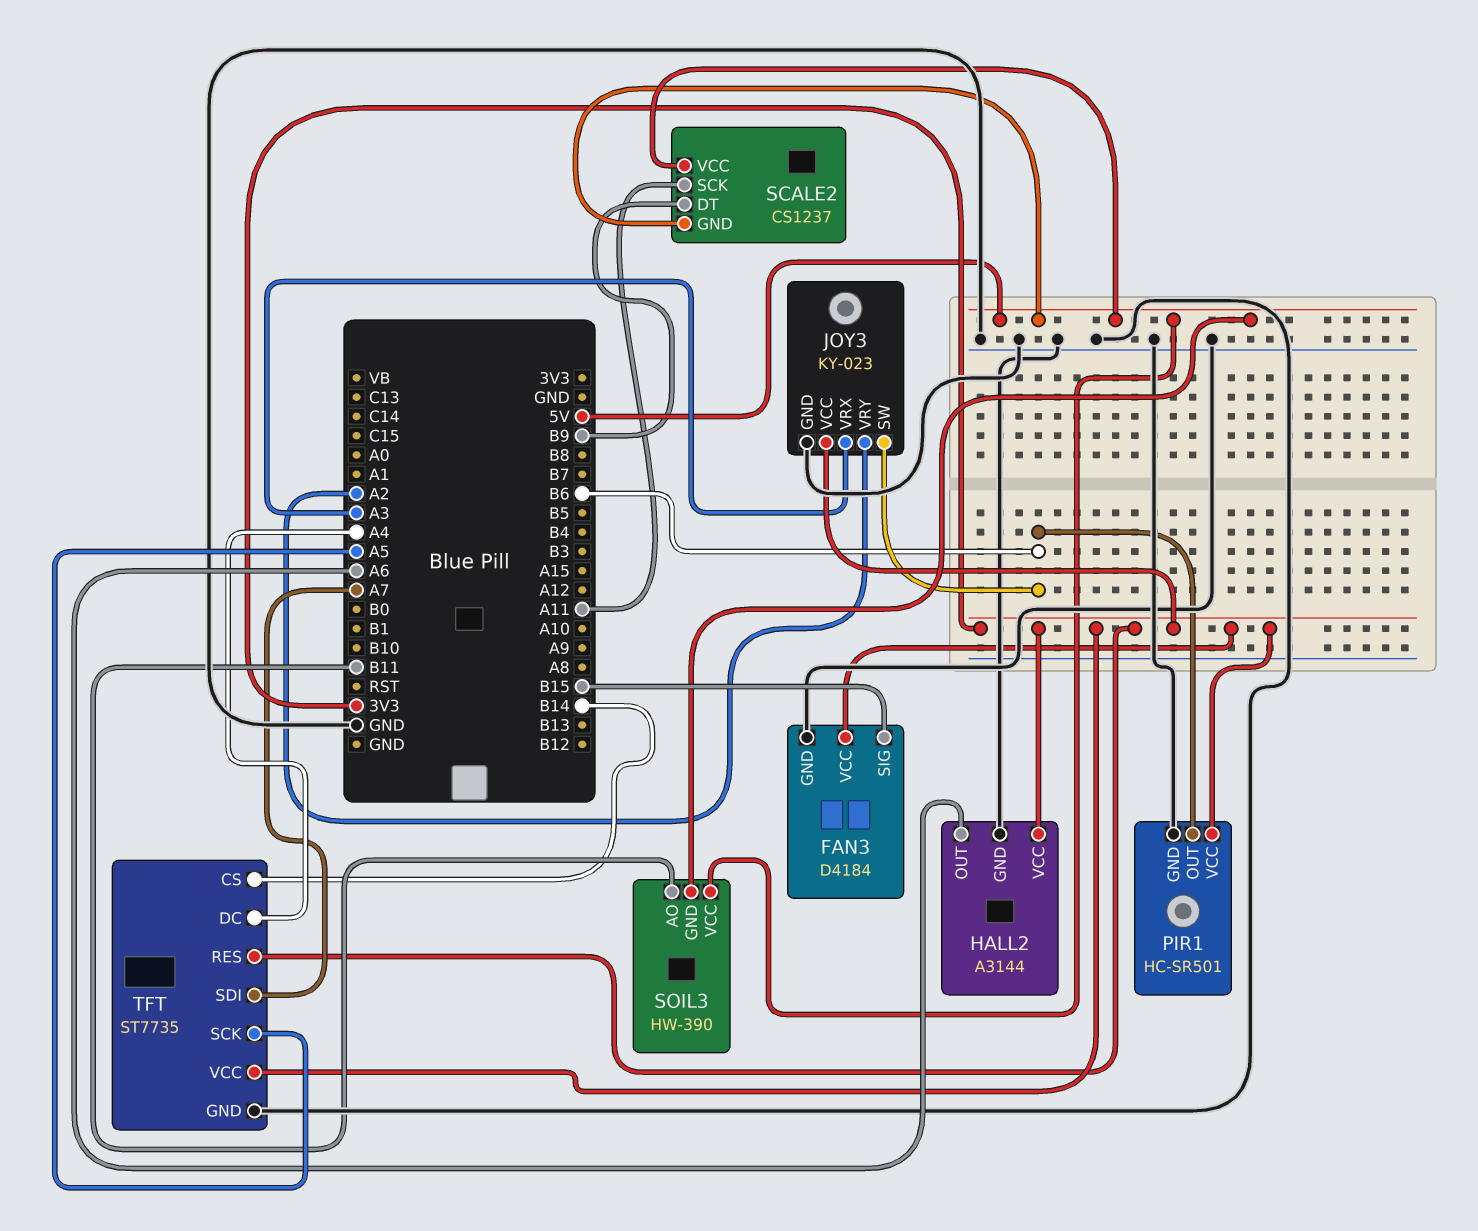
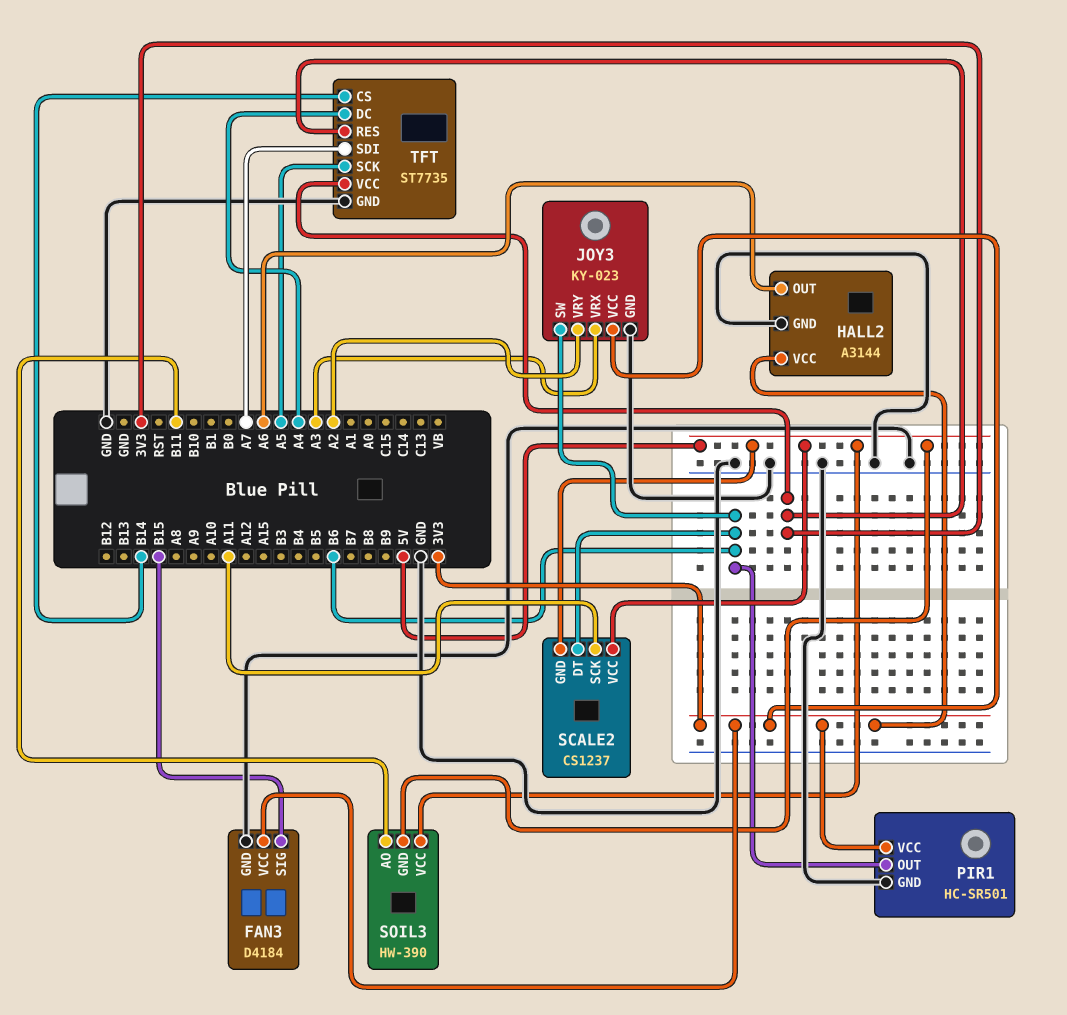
SCALE2 pin DT: B9 -> B6

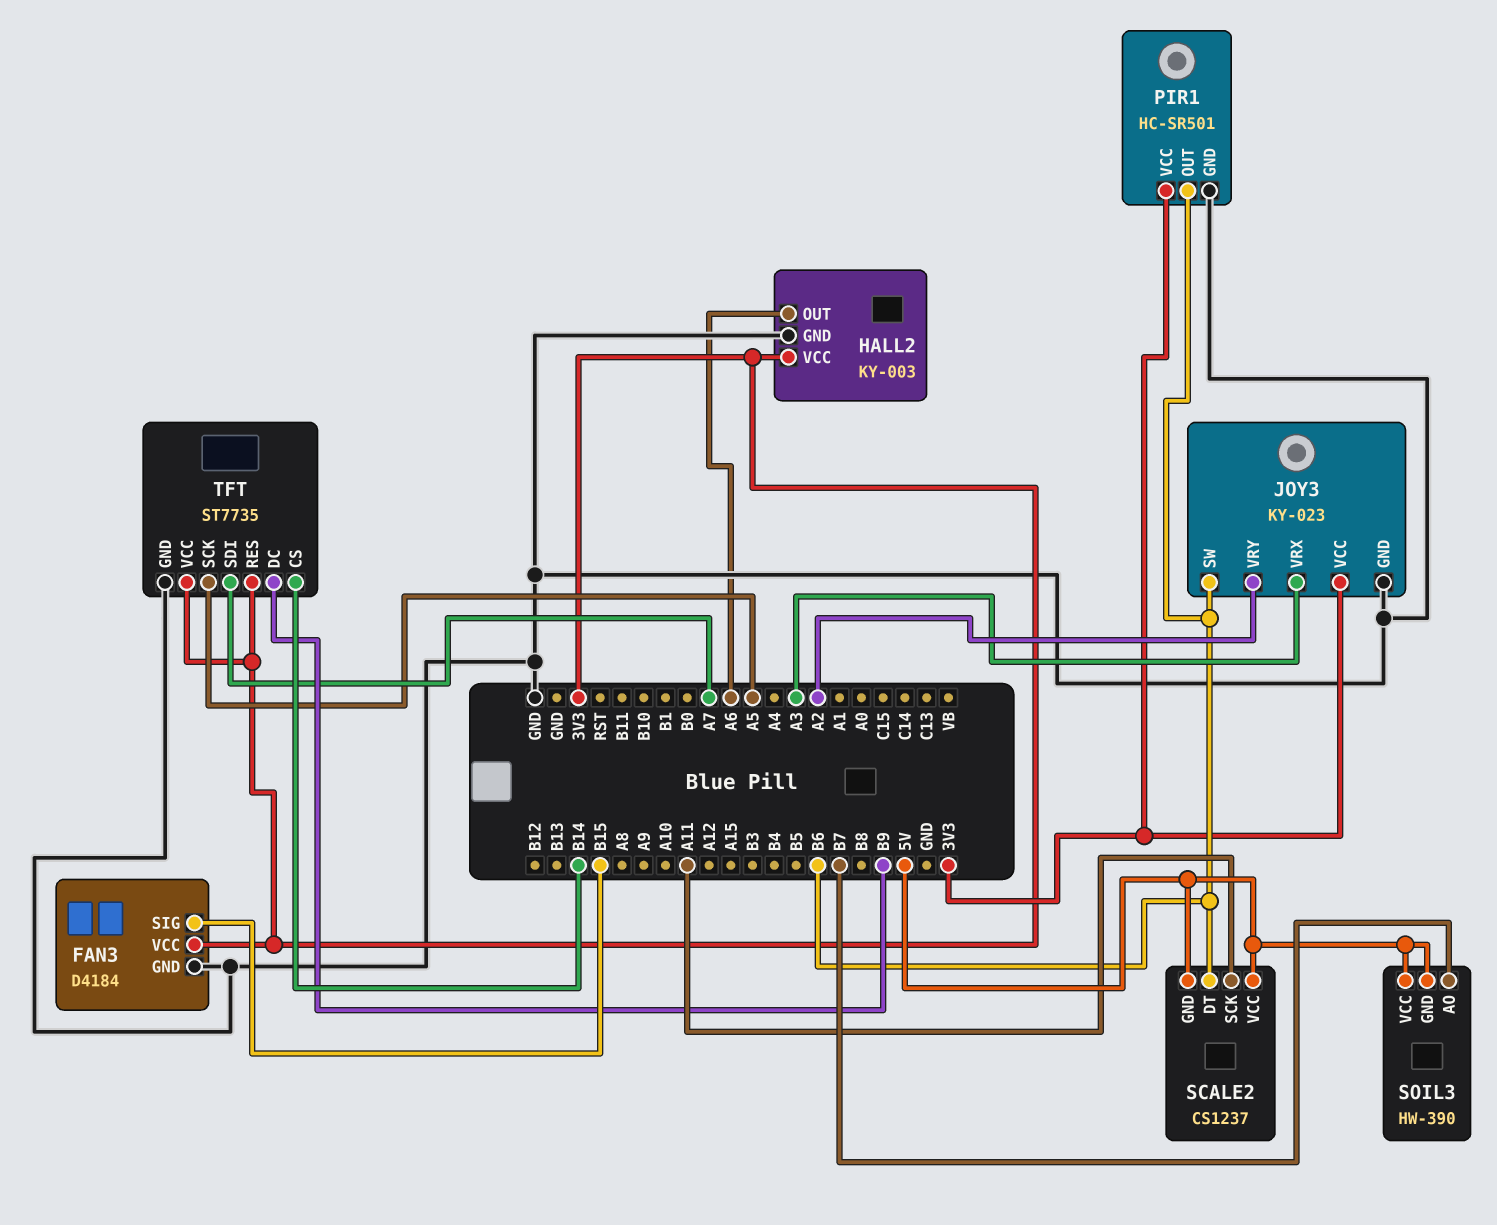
HALL2: A3144 -> KY-003
SOIL3 pin AO: B11 -> B7
TFT pin DC: A4 -> B9

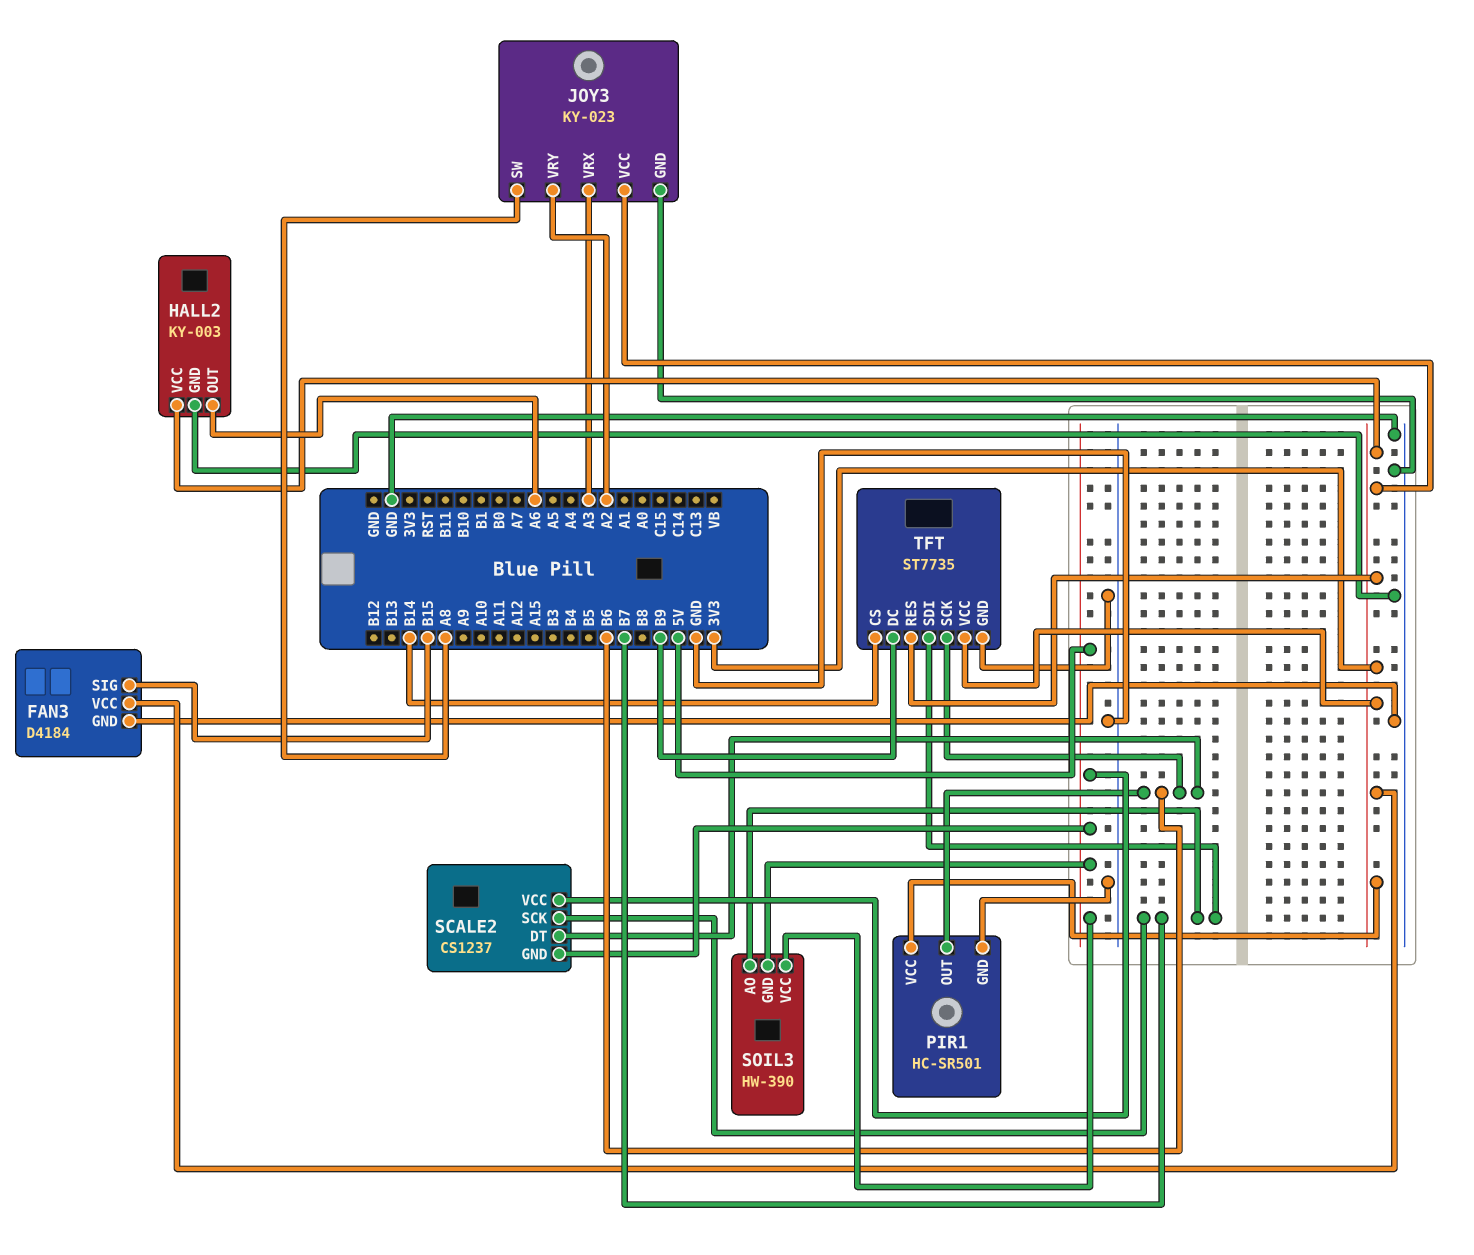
JOY3 pin SW: B6 -> A8
SCALE2 pin SCK: A11 -> B7
TFT pin SCK: A5 -> B6
TFT pin SDI: A7 -> B7

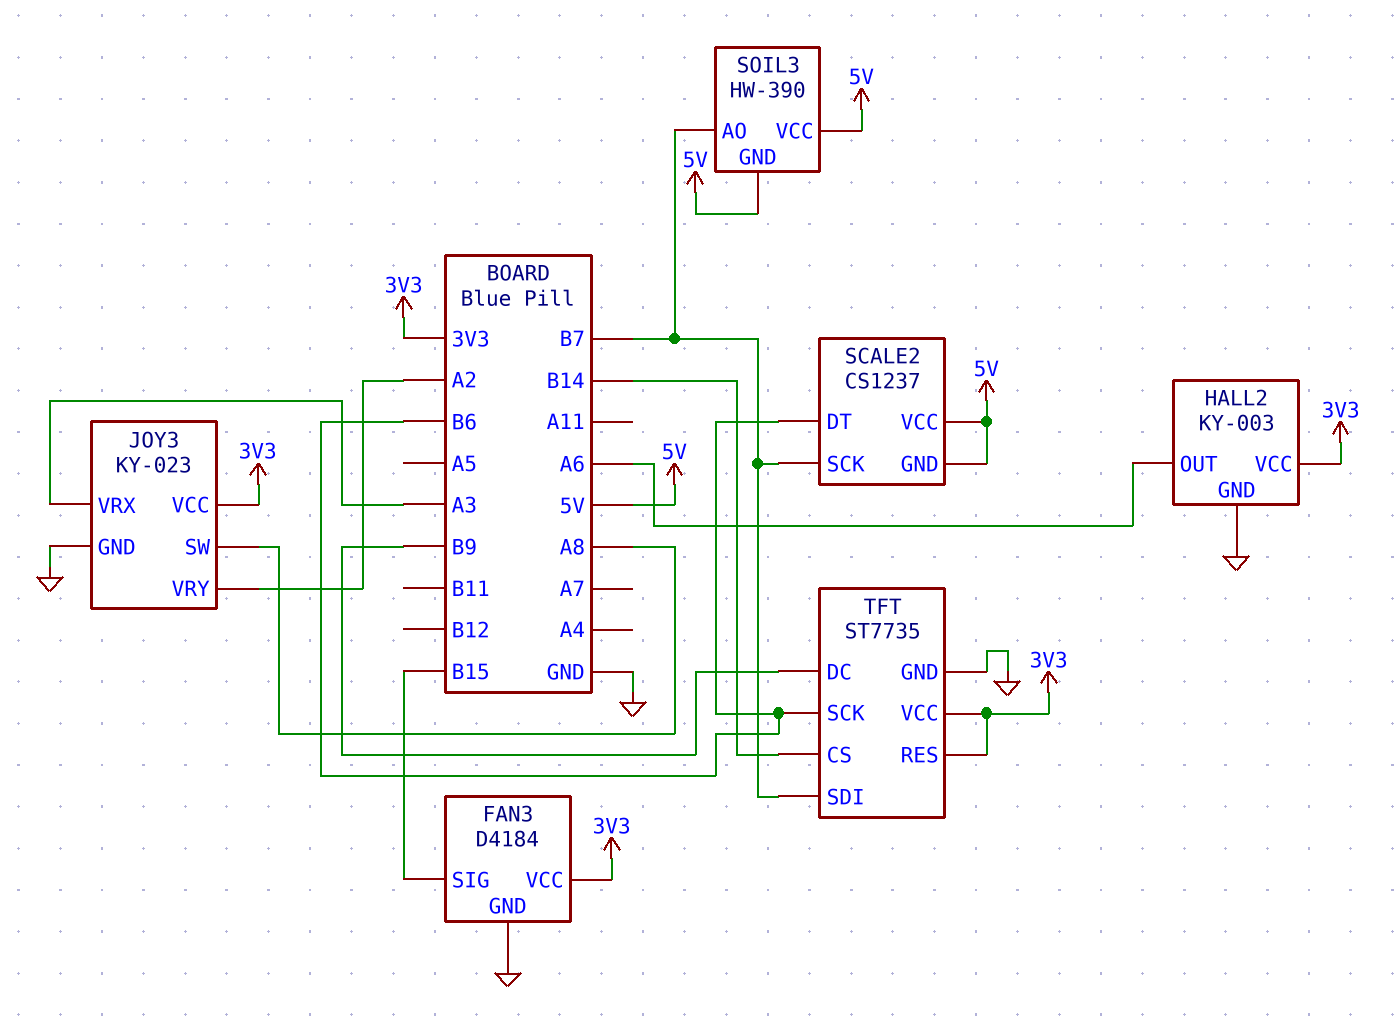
PIR1: HC-SR501 -> none
PIR1 pin GND: GND -> none
PIR1 pin OUT: B6 -> none
PIR1 pin VCC: 3V3 -> none

